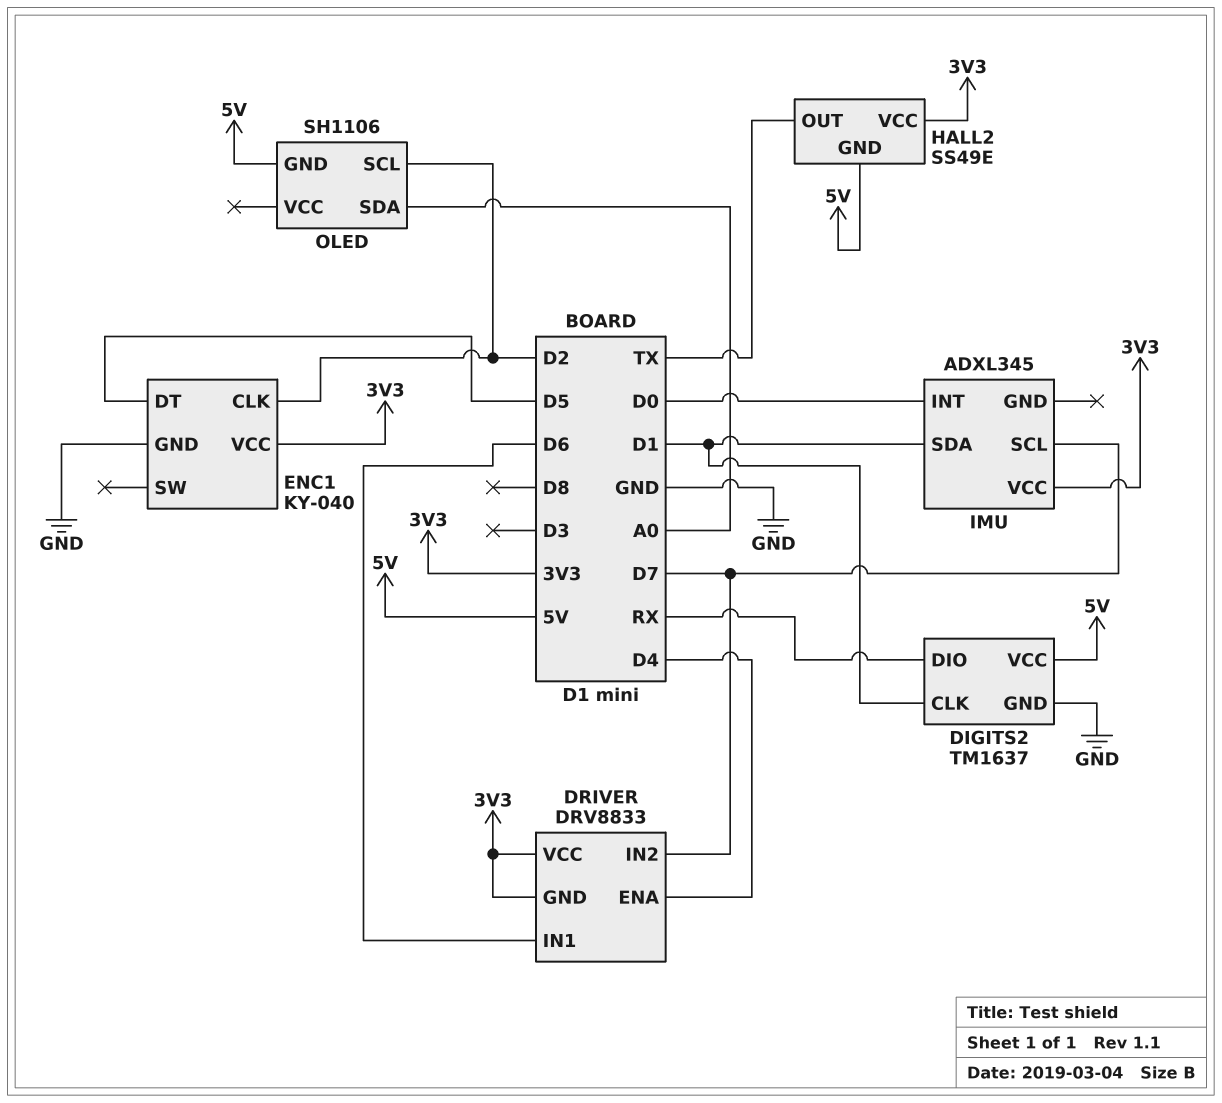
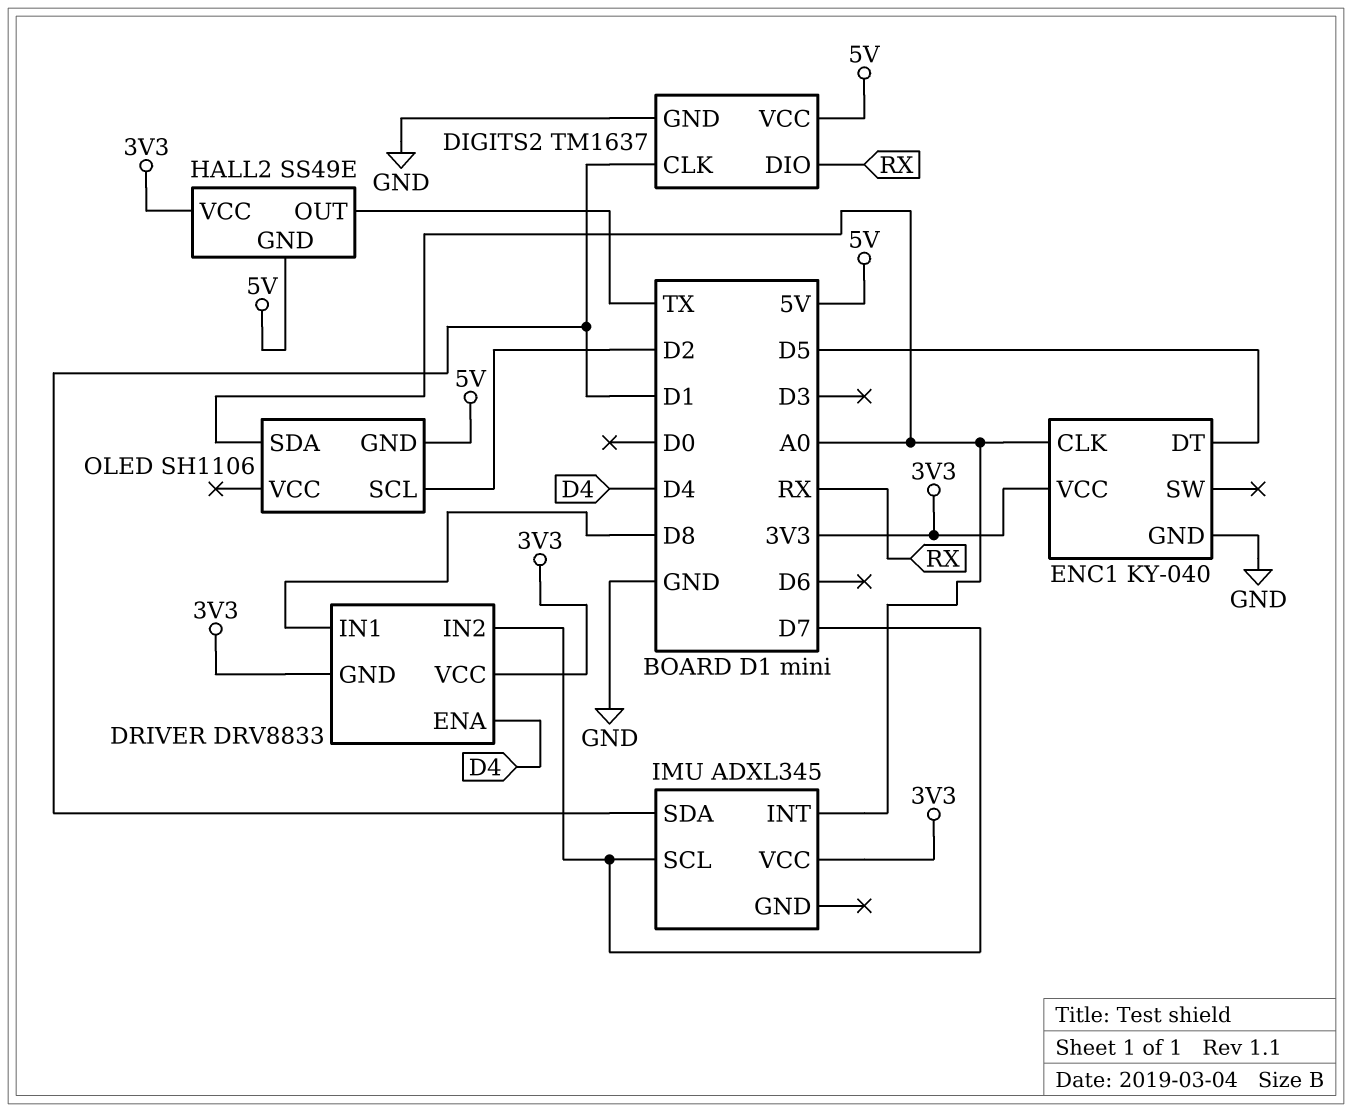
DRIVER pin IN1: D6 -> D8
ENC1 pin CLK: D2 -> A0
IMU pin INT: D0 -> A0

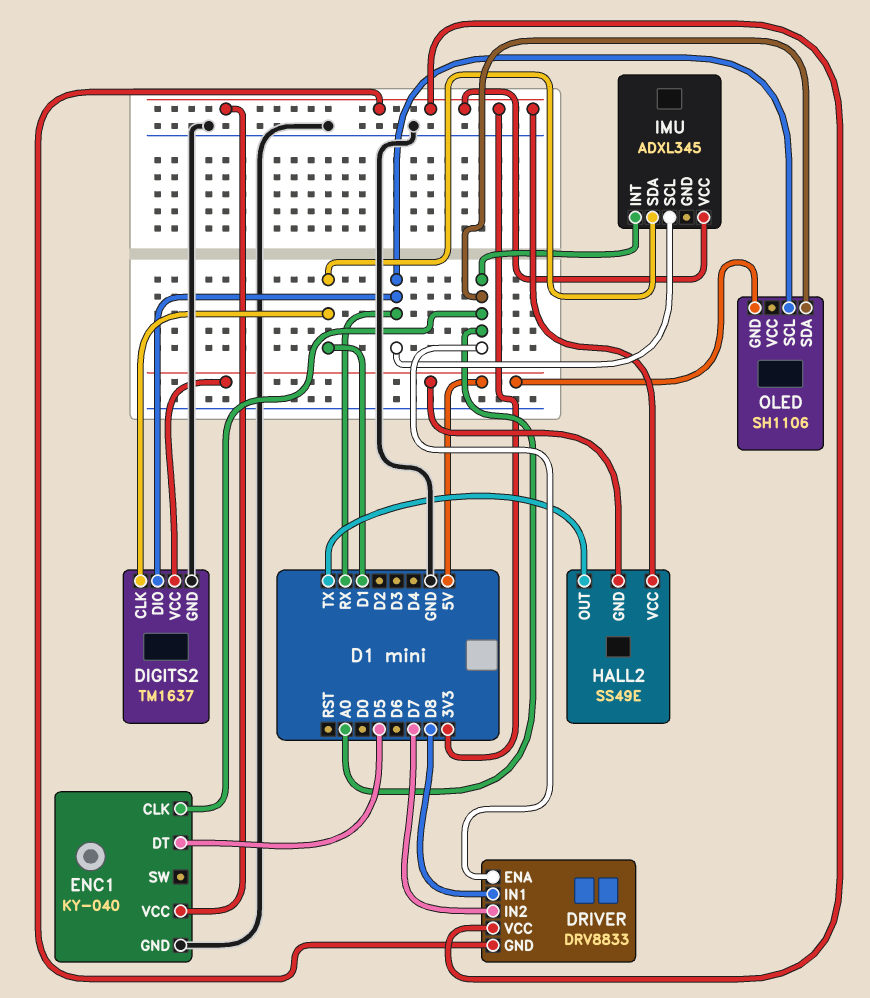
DRIVER pin ENA: D4 -> A0
IMU pin SCL: D7 -> RX
OLED pin SCL: D2 -> RX

